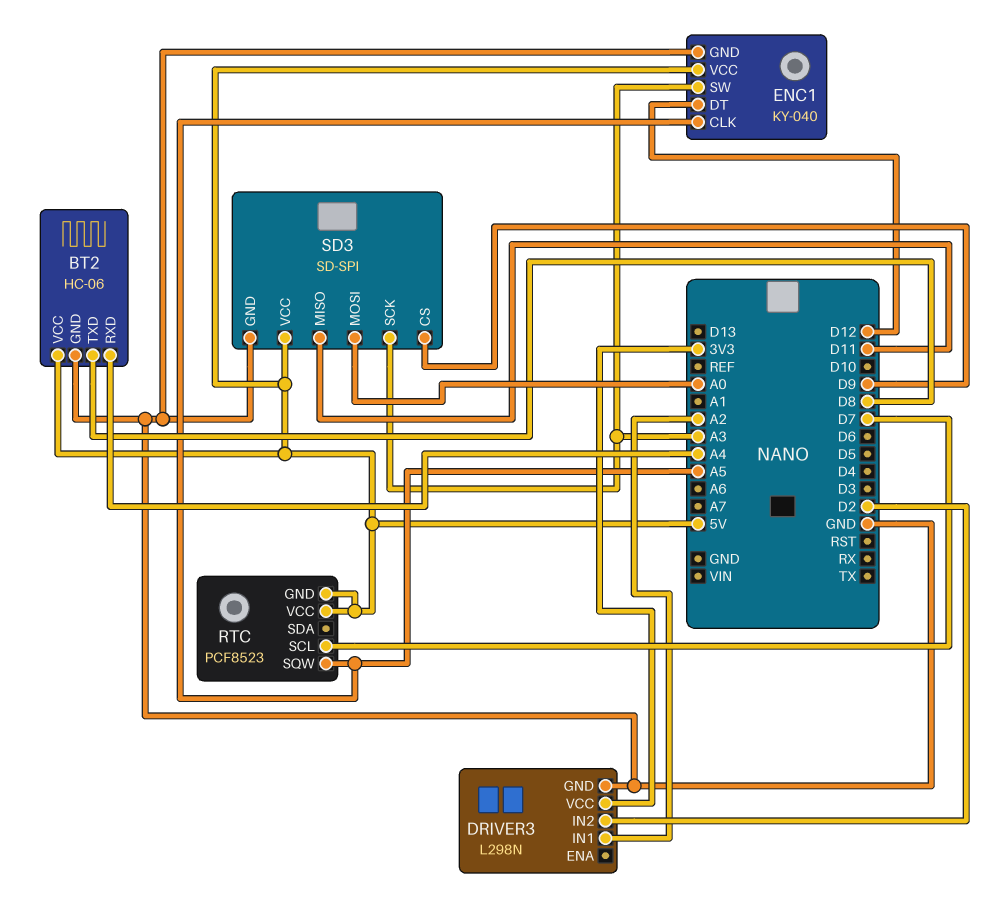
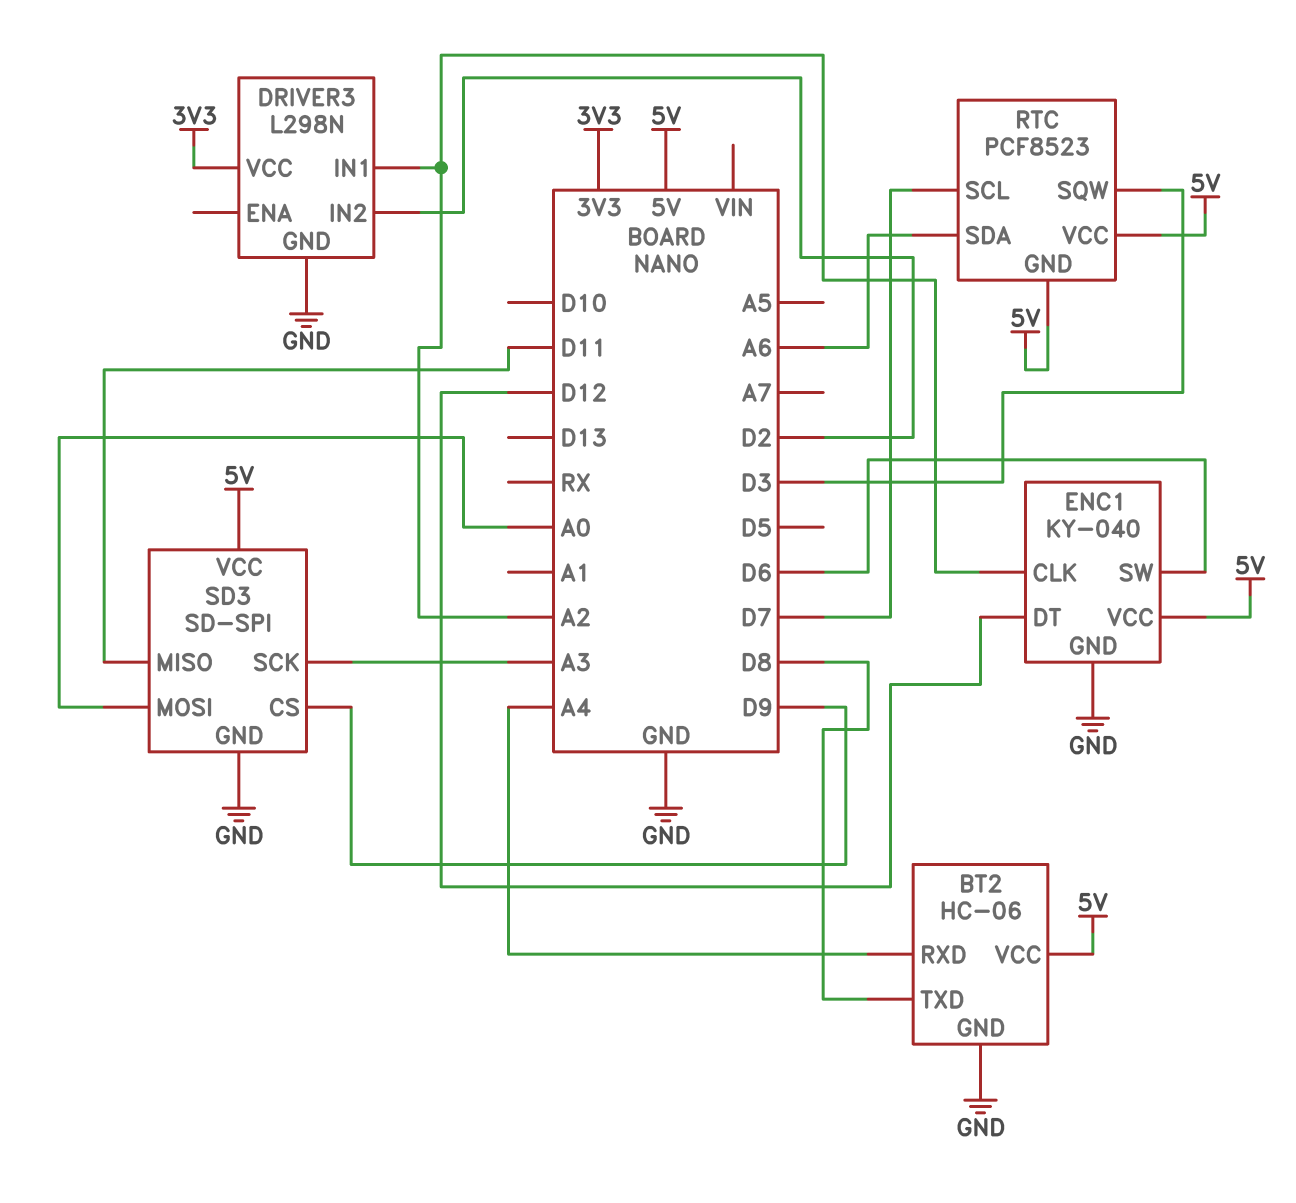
ENC1 pin CLK: A5 -> A2
ENC1 pin SW: A3 -> D6
RTC pin SDA: none -> A6
RTC pin SQW: A5 -> D3

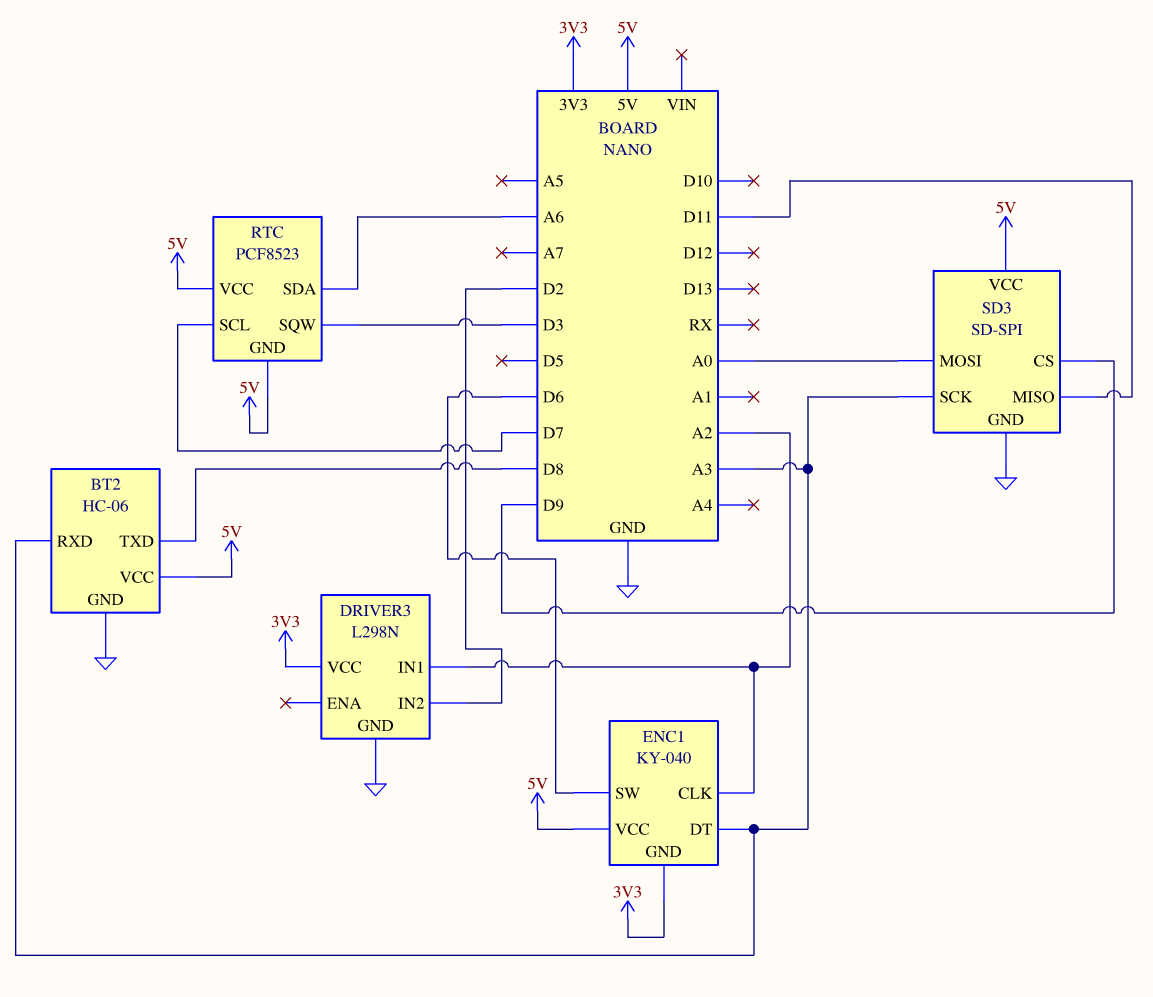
BT2 pin RXD: A4 -> A3
ENC1 pin DT: D12 -> A3
ENC1 pin GND: GND -> 3V3

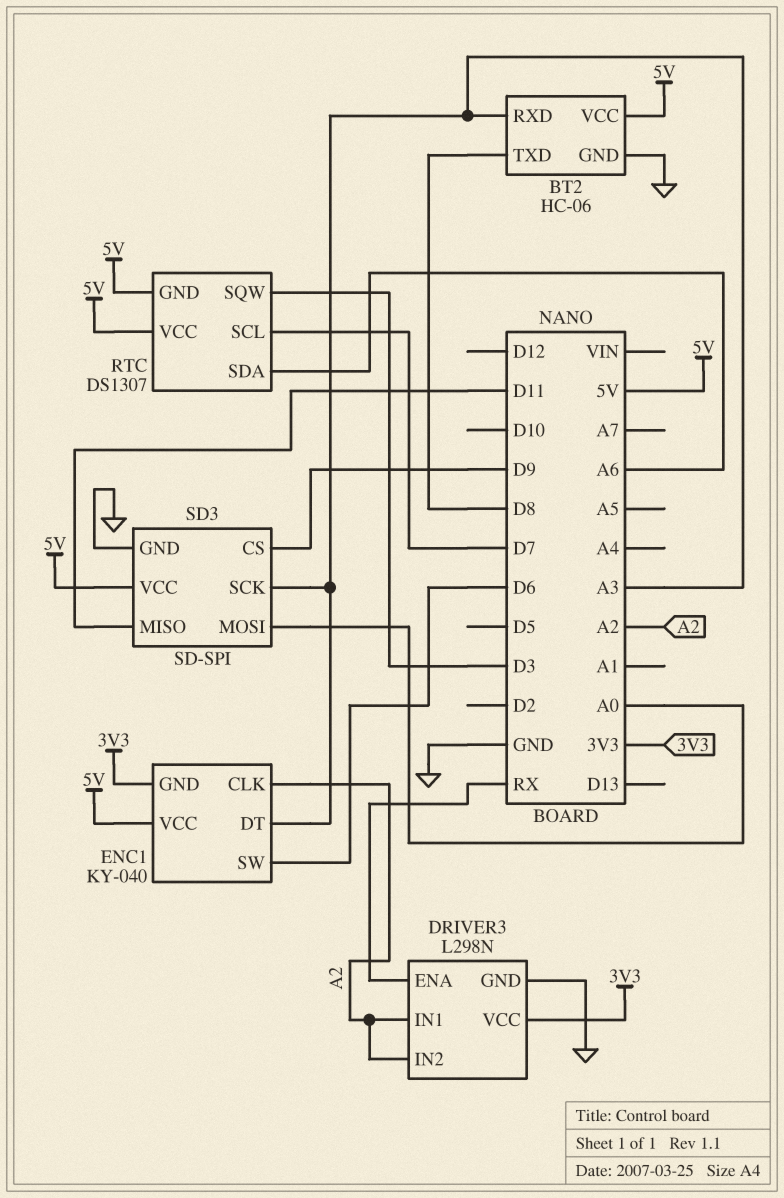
DRIVER3 pin ENA: none -> RX
DRIVER3 pin IN2: D2 -> A2
RTC: PCF8523 -> DS1307

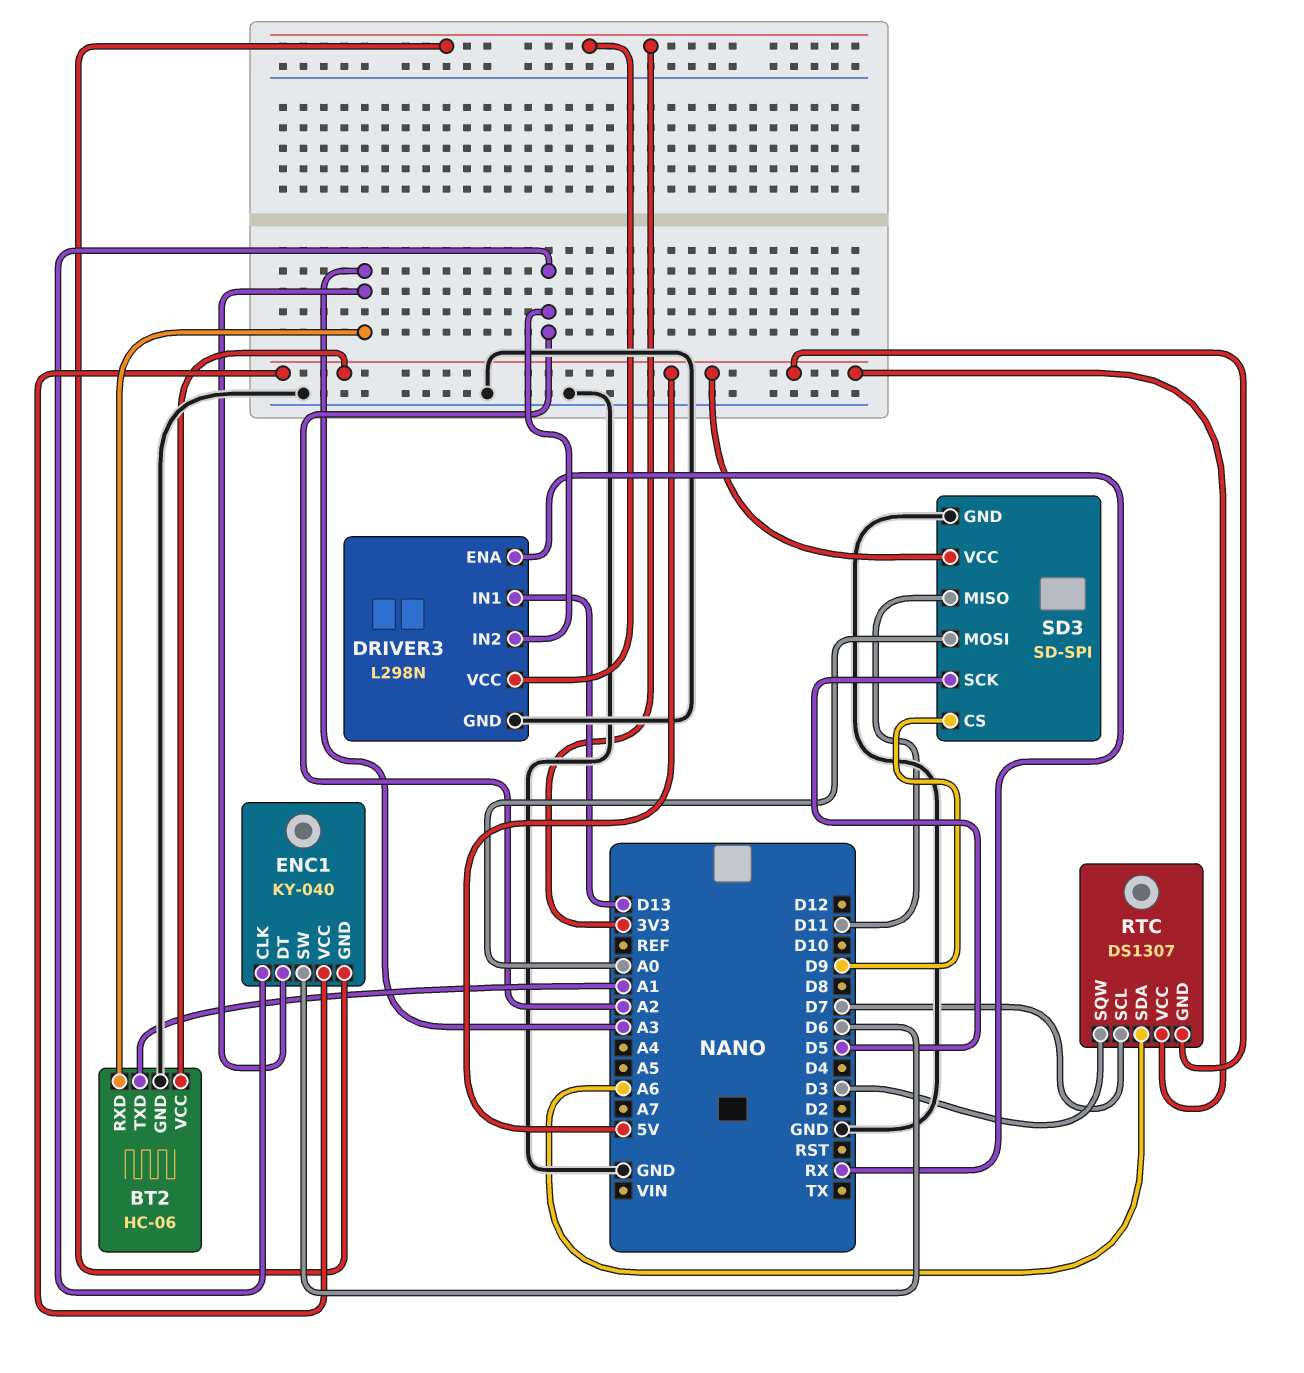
BT2 pin TXD: D8 -> A1
DRIVER3 pin IN1: A2 -> D13
SD3 pin SCK: A3 -> D5

